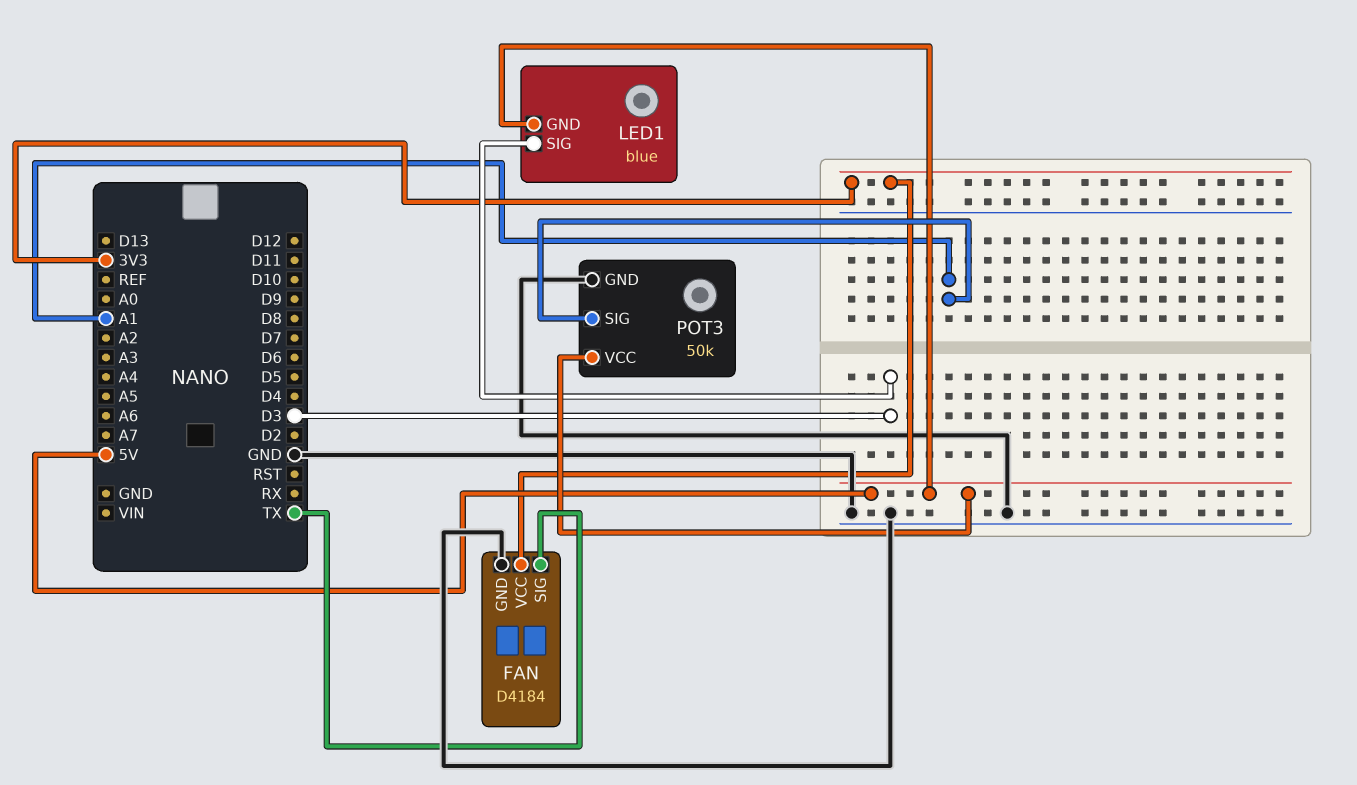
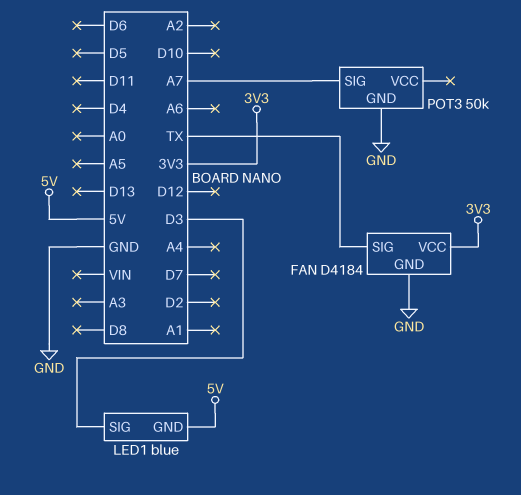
POT3 pin SIG: A1 -> A7
POT3 pin VCC: 5V -> none

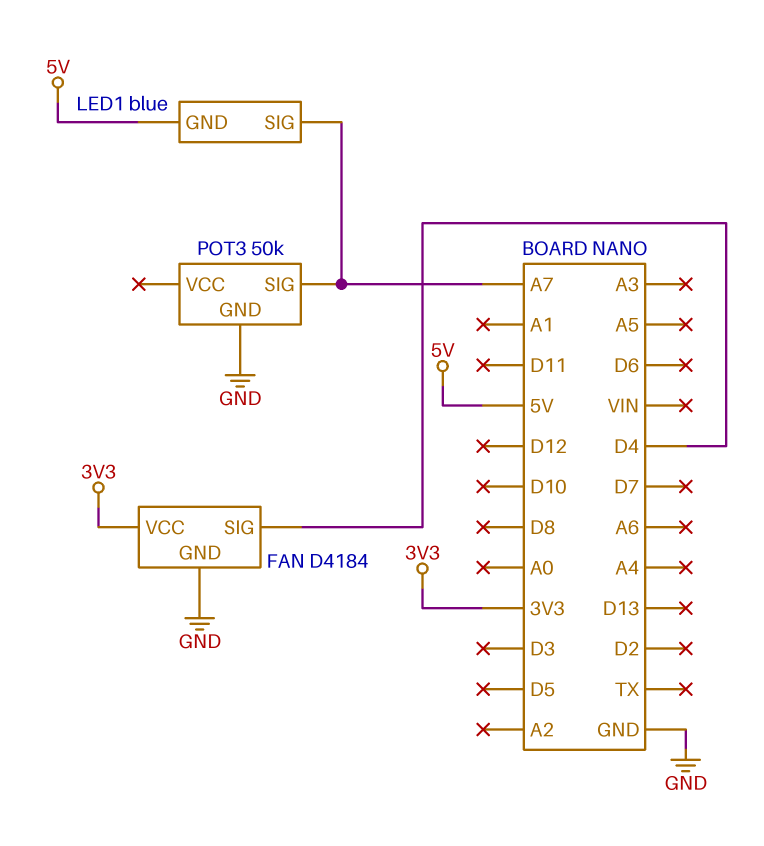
FAN pin SIG: TX -> D4
LED1 pin SIG: D3 -> A7

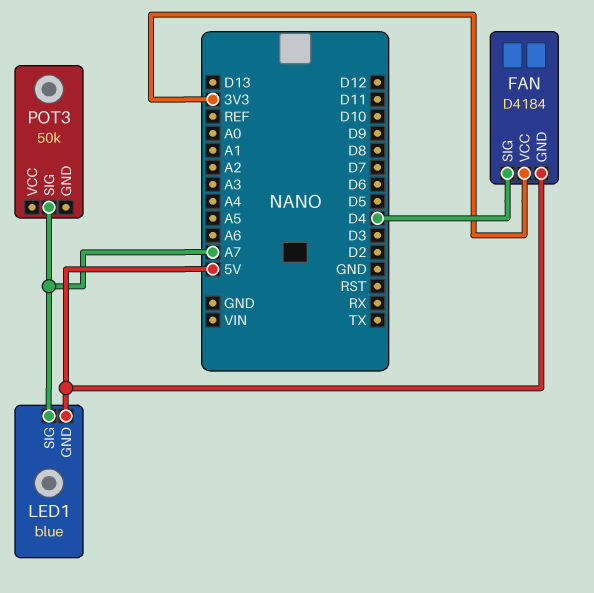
FAN pin GND: GND -> 5V
POT3 pin GND: GND -> none

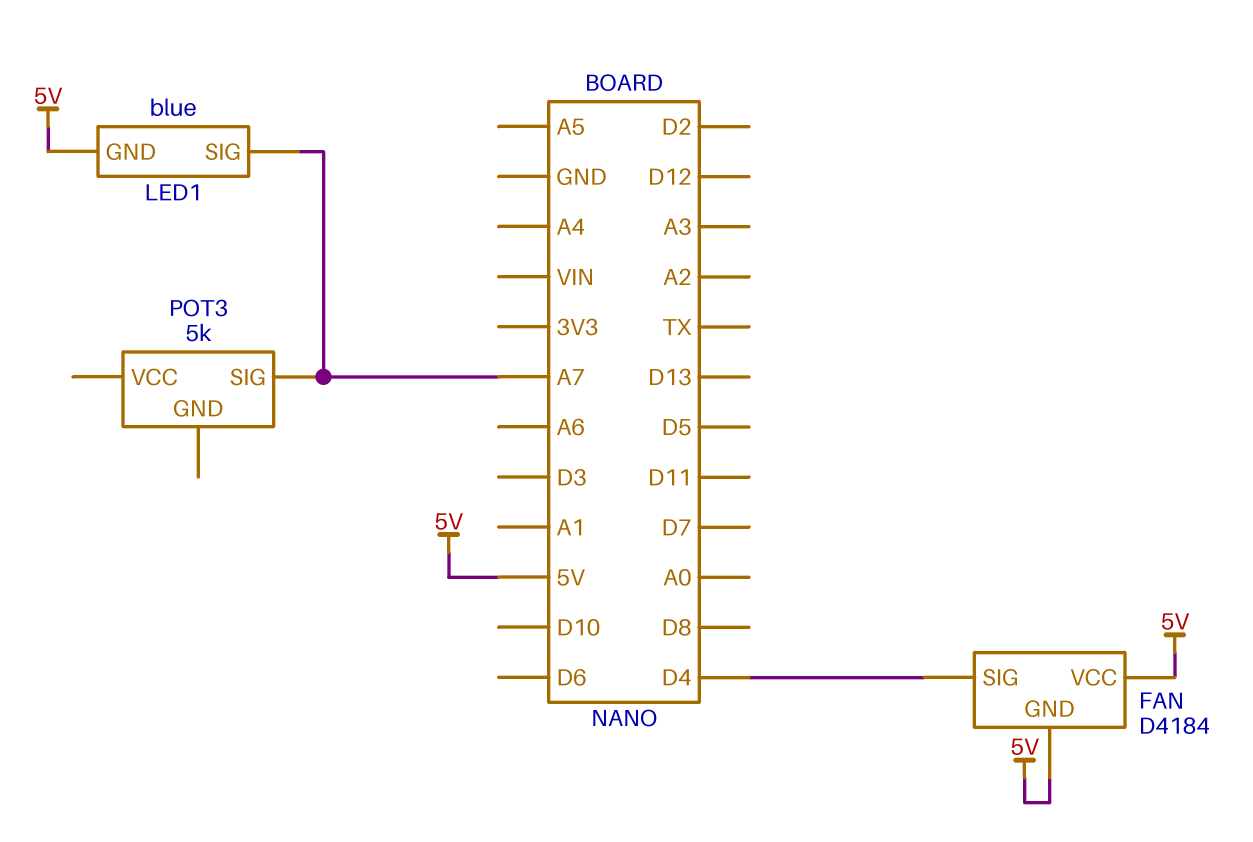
FAN pin VCC: 3V3 -> 5V
POT3: 50k -> 5k

